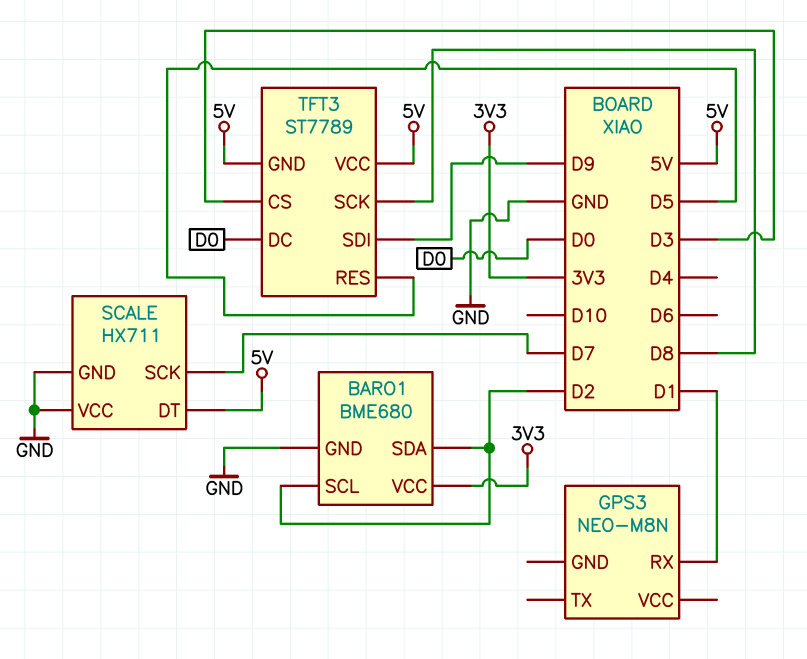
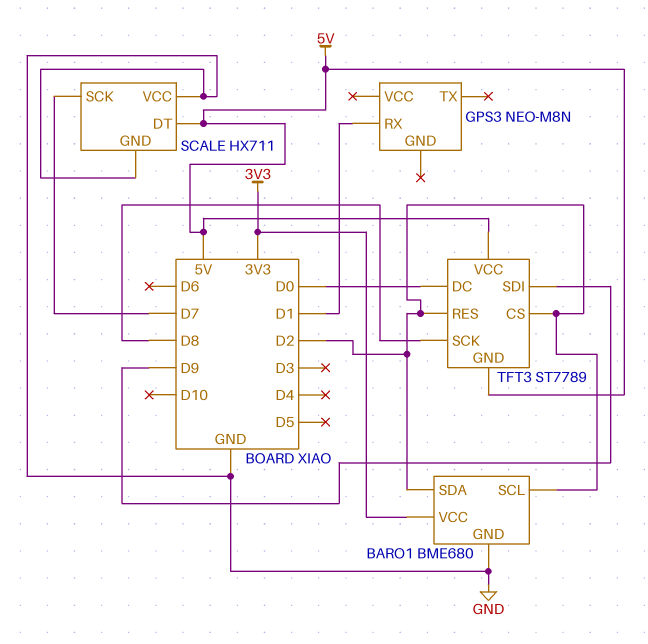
TFT3 pin CS: D3 -> D2
TFT3 pin RES: D5 -> D2

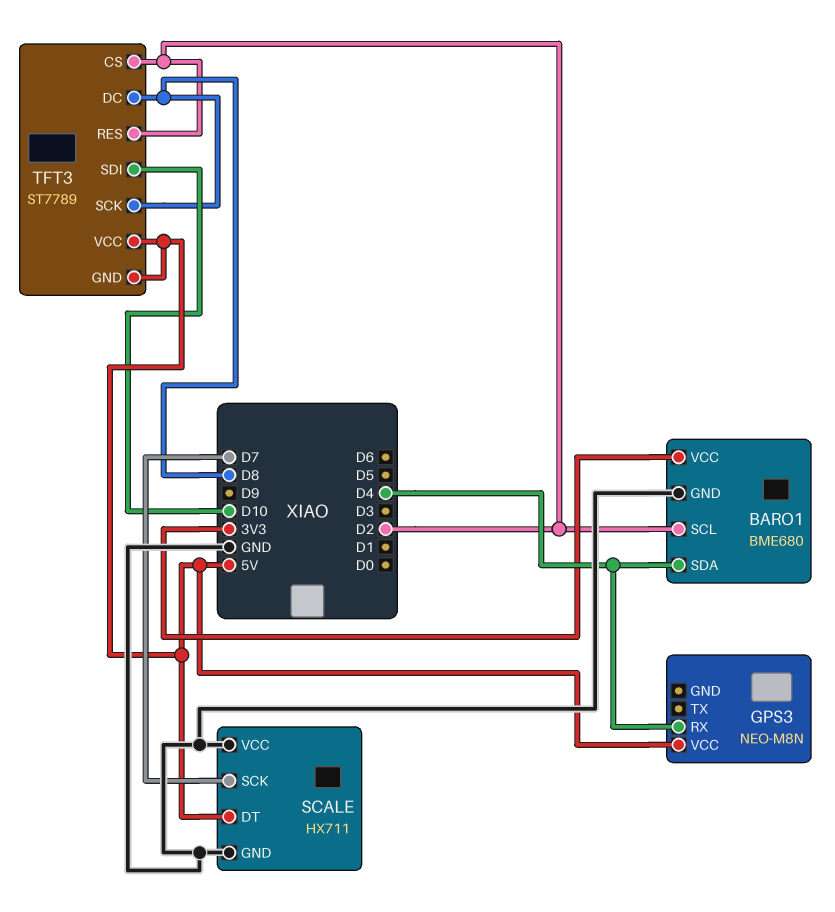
BARO1 pin SDA: D2 -> D4
GPS3 pin RX: D1 -> D4
GPS3 pin VCC: none -> 5V
TFT3 pin DC: D0 -> D8
TFT3 pin SDI: D9 -> D10

